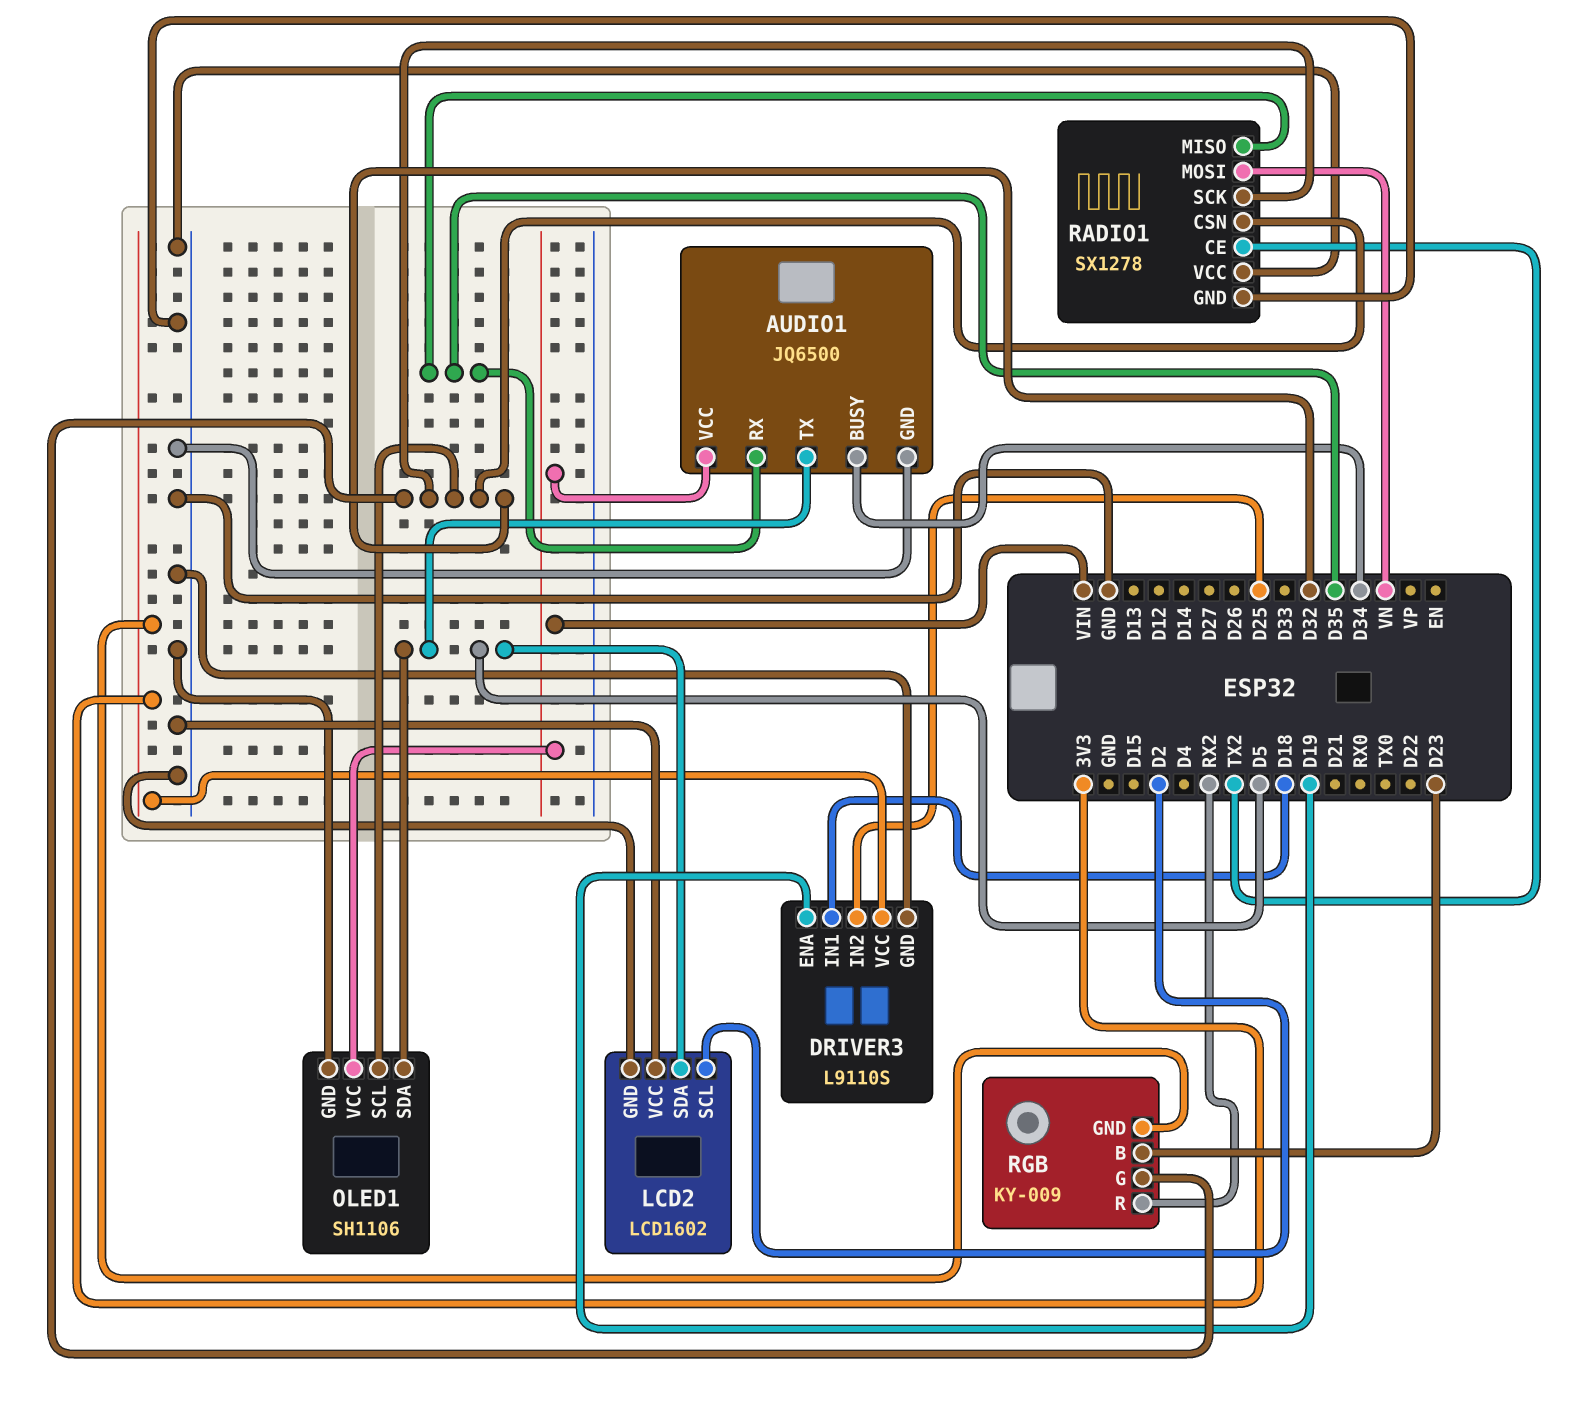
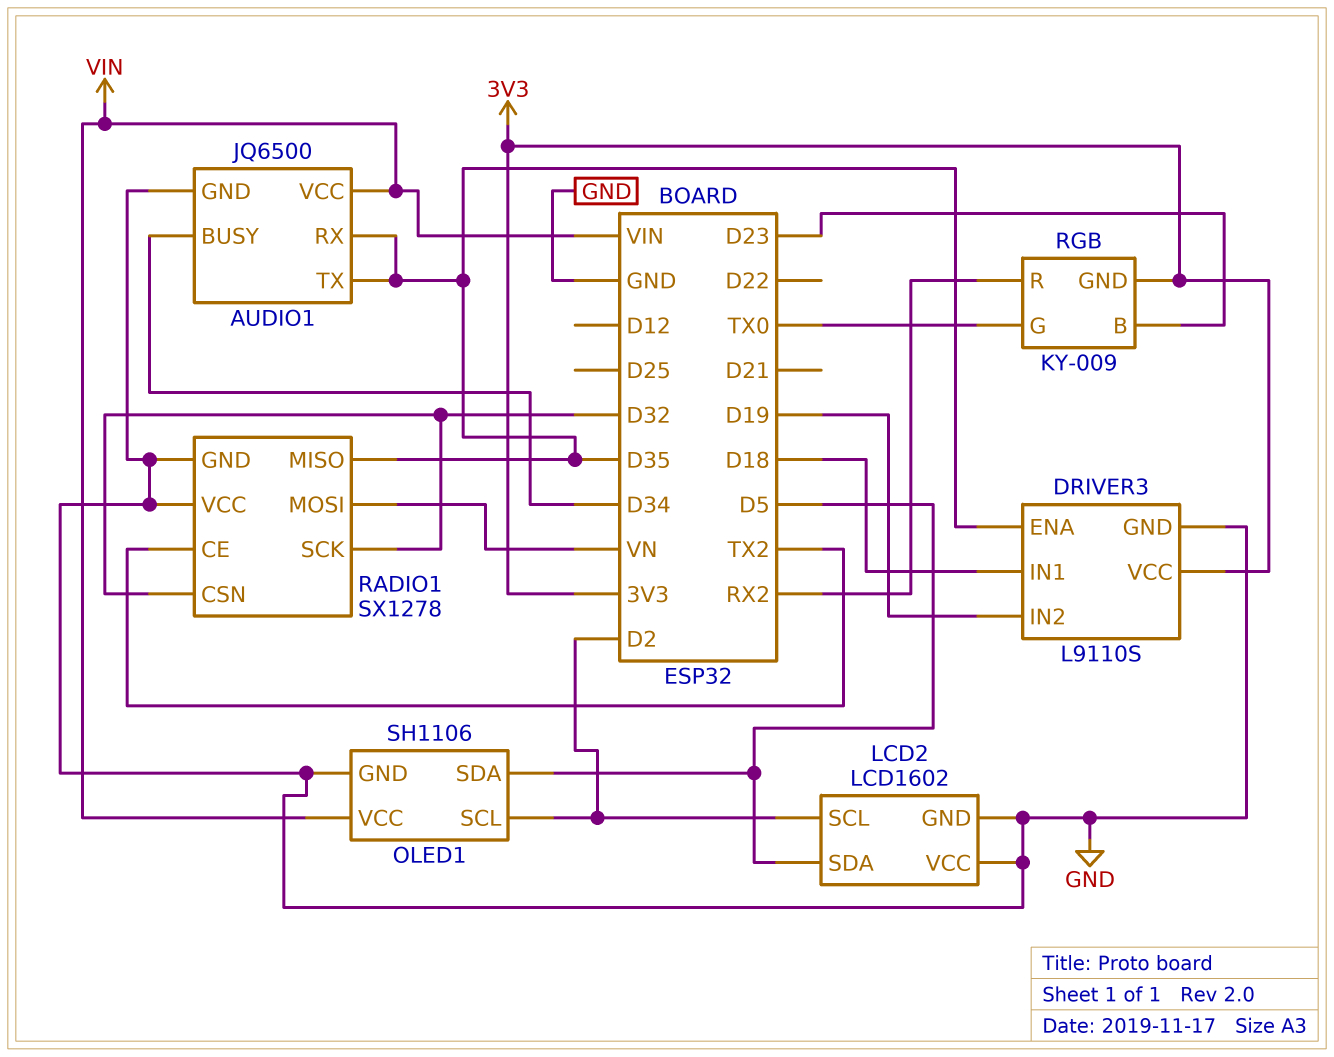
AUDIO1 pin TX: D5 -> D35
DRIVER3 pin ENA: D19 -> D35
DRIVER3 pin IN2: D25 -> D19
OLED1 pin SCL: D32 -> D2
RGB pin G: D32 -> TX0

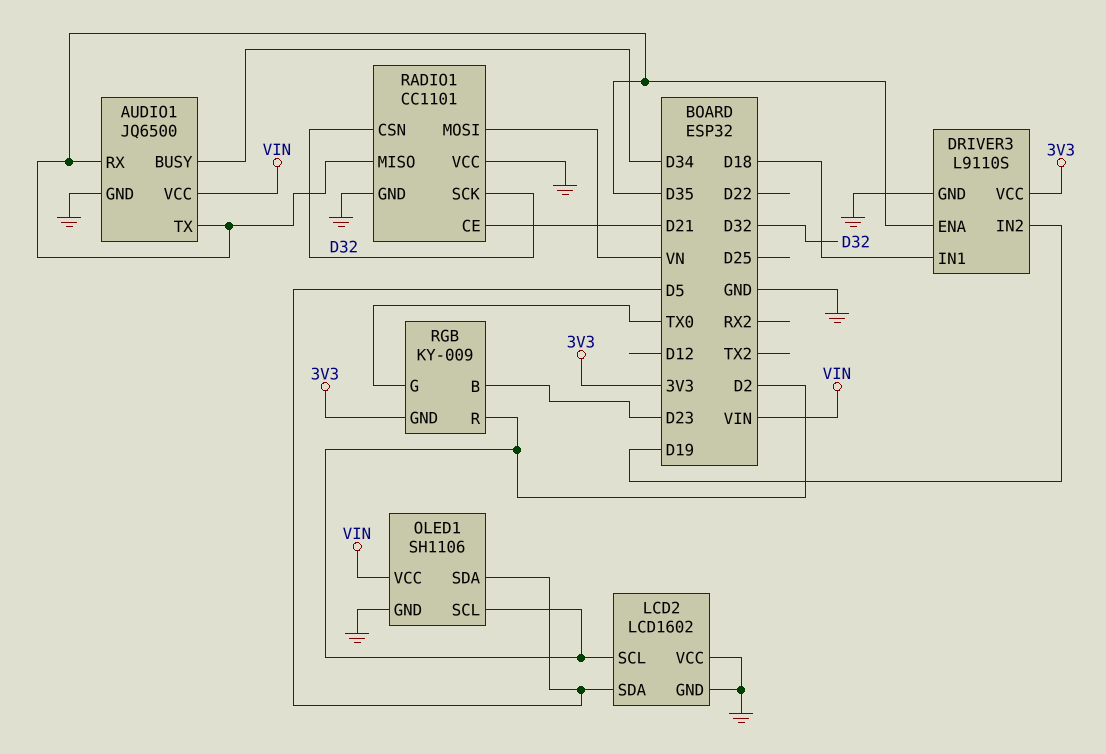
RADIO1: SX1278 -> CC1101
RADIO1 pin CE: TX2 -> D21
RGB pin R: RX2 -> D2

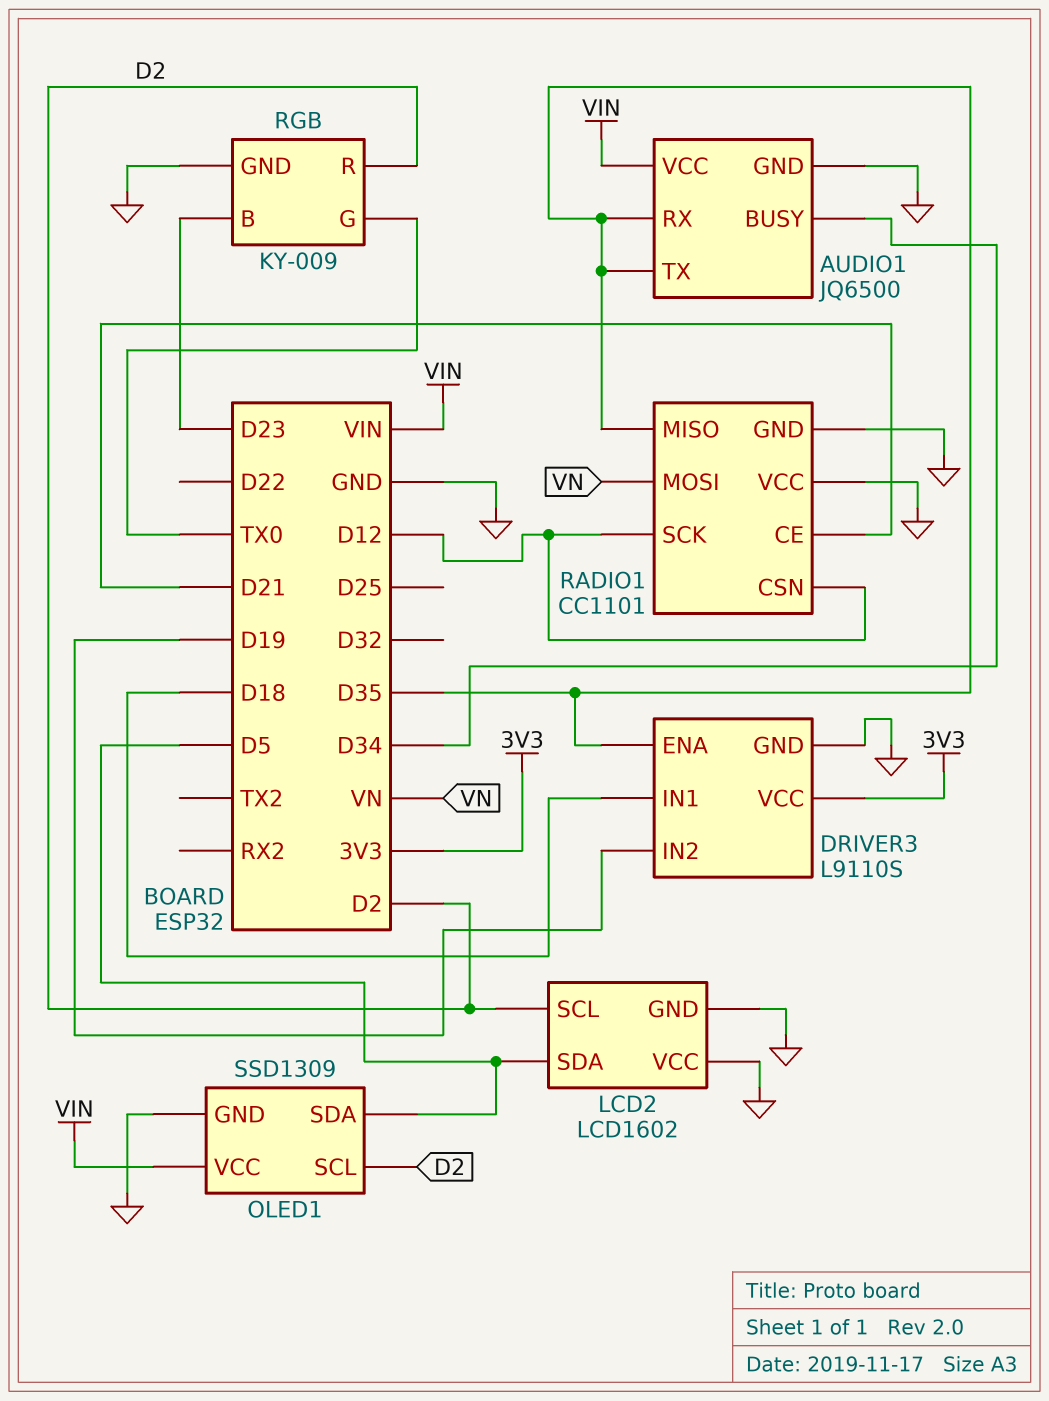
OLED1: SH1106 -> SSD1309
RADIO1 pin CSN: D32 -> D12
RADIO1 pin SCK: D32 -> D12
RGB pin GND: 3V3 -> GND

